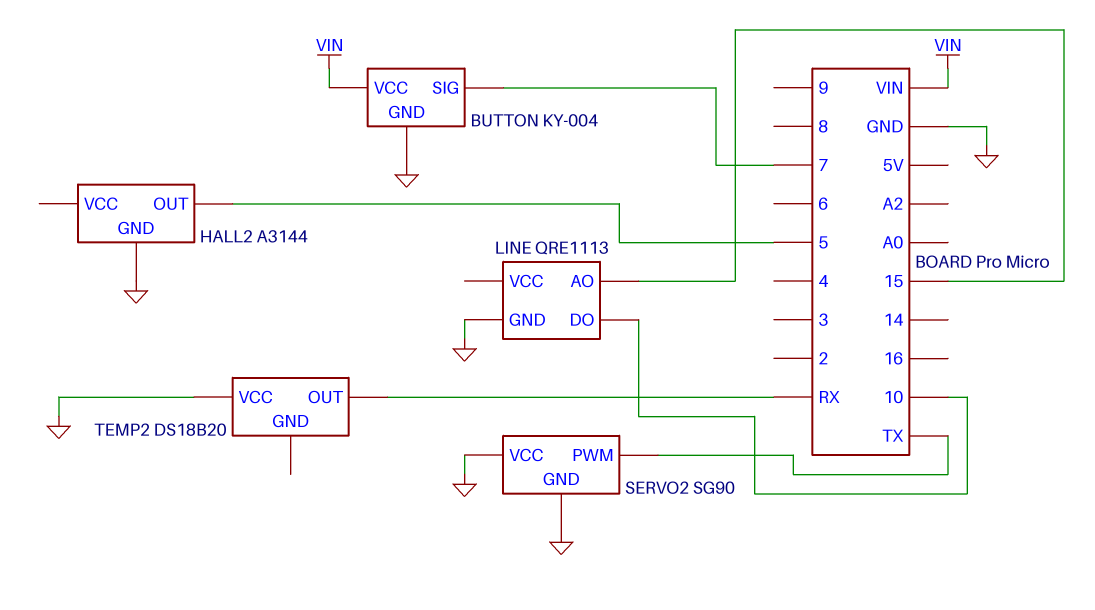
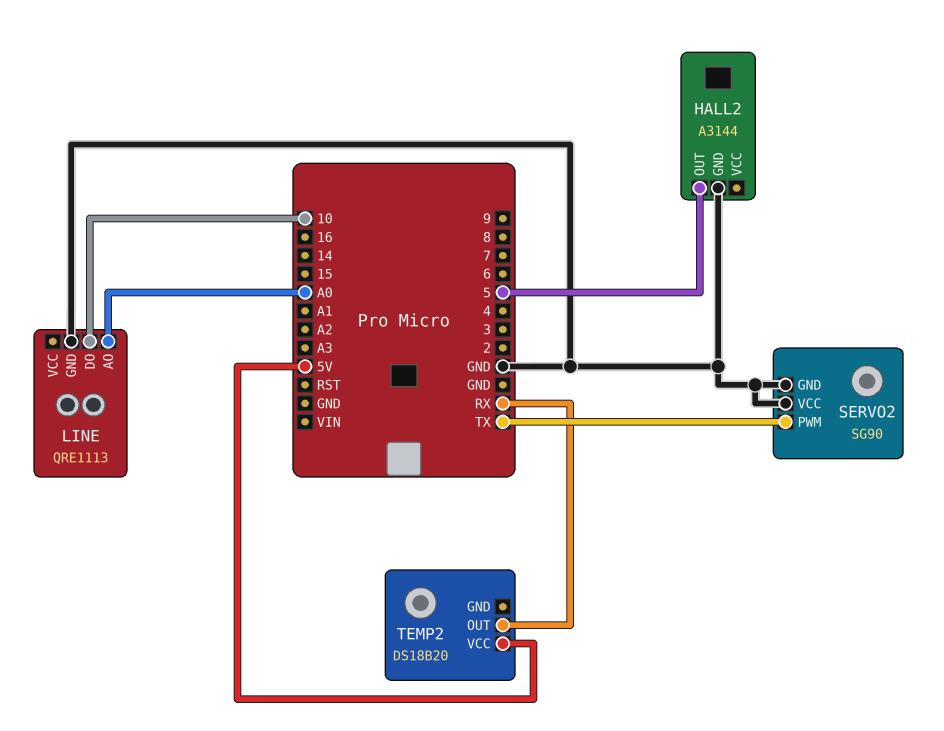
BUTTON: KY-004 -> none
BUTTON pin GND: GND -> none
BUTTON pin SIG: 7 -> none
BUTTON pin VCC: VIN -> none
LINE pin AO: 15 -> A0
TEMP2 pin VCC: GND -> 5V

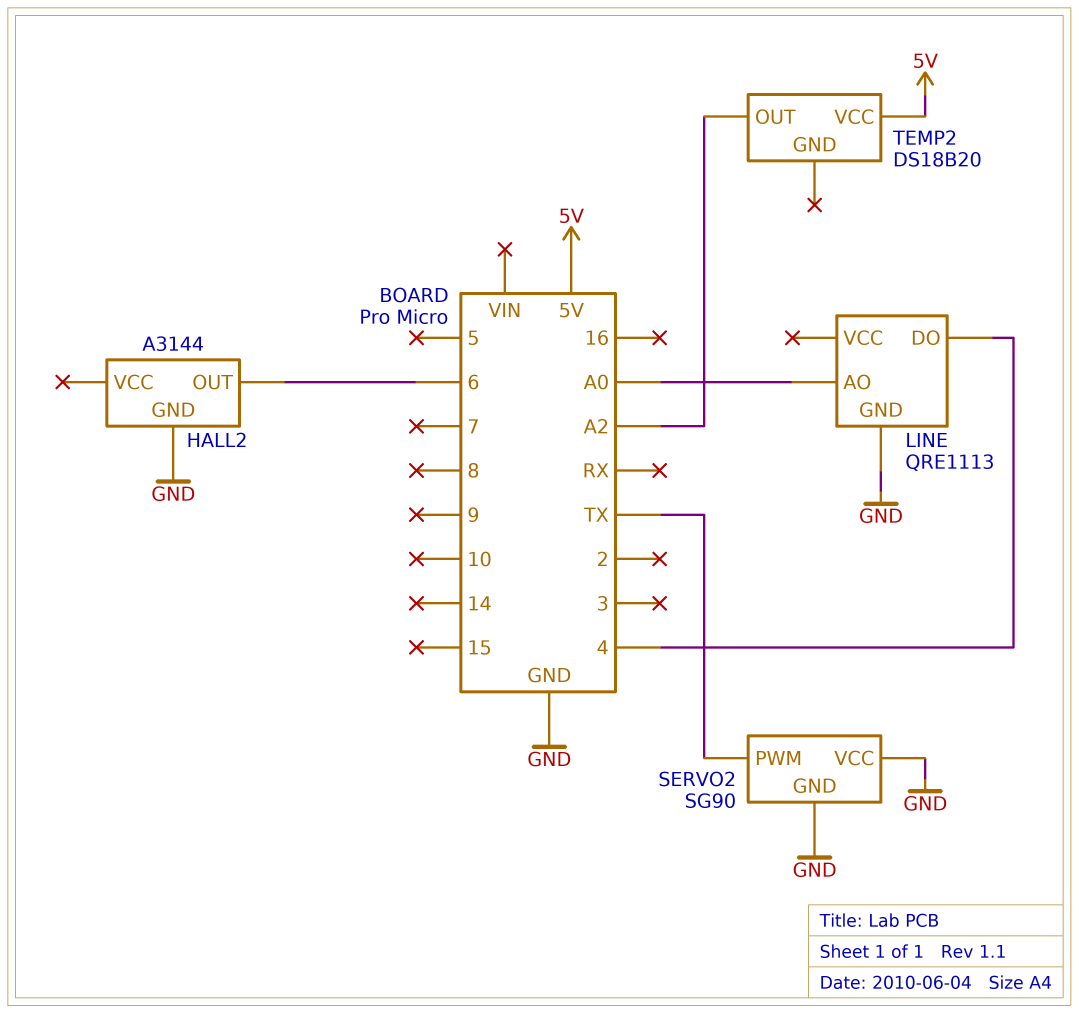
HALL2 pin OUT: 5 -> 6
LINE pin DO: 10 -> 4
TEMP2 pin OUT: RX -> A2

